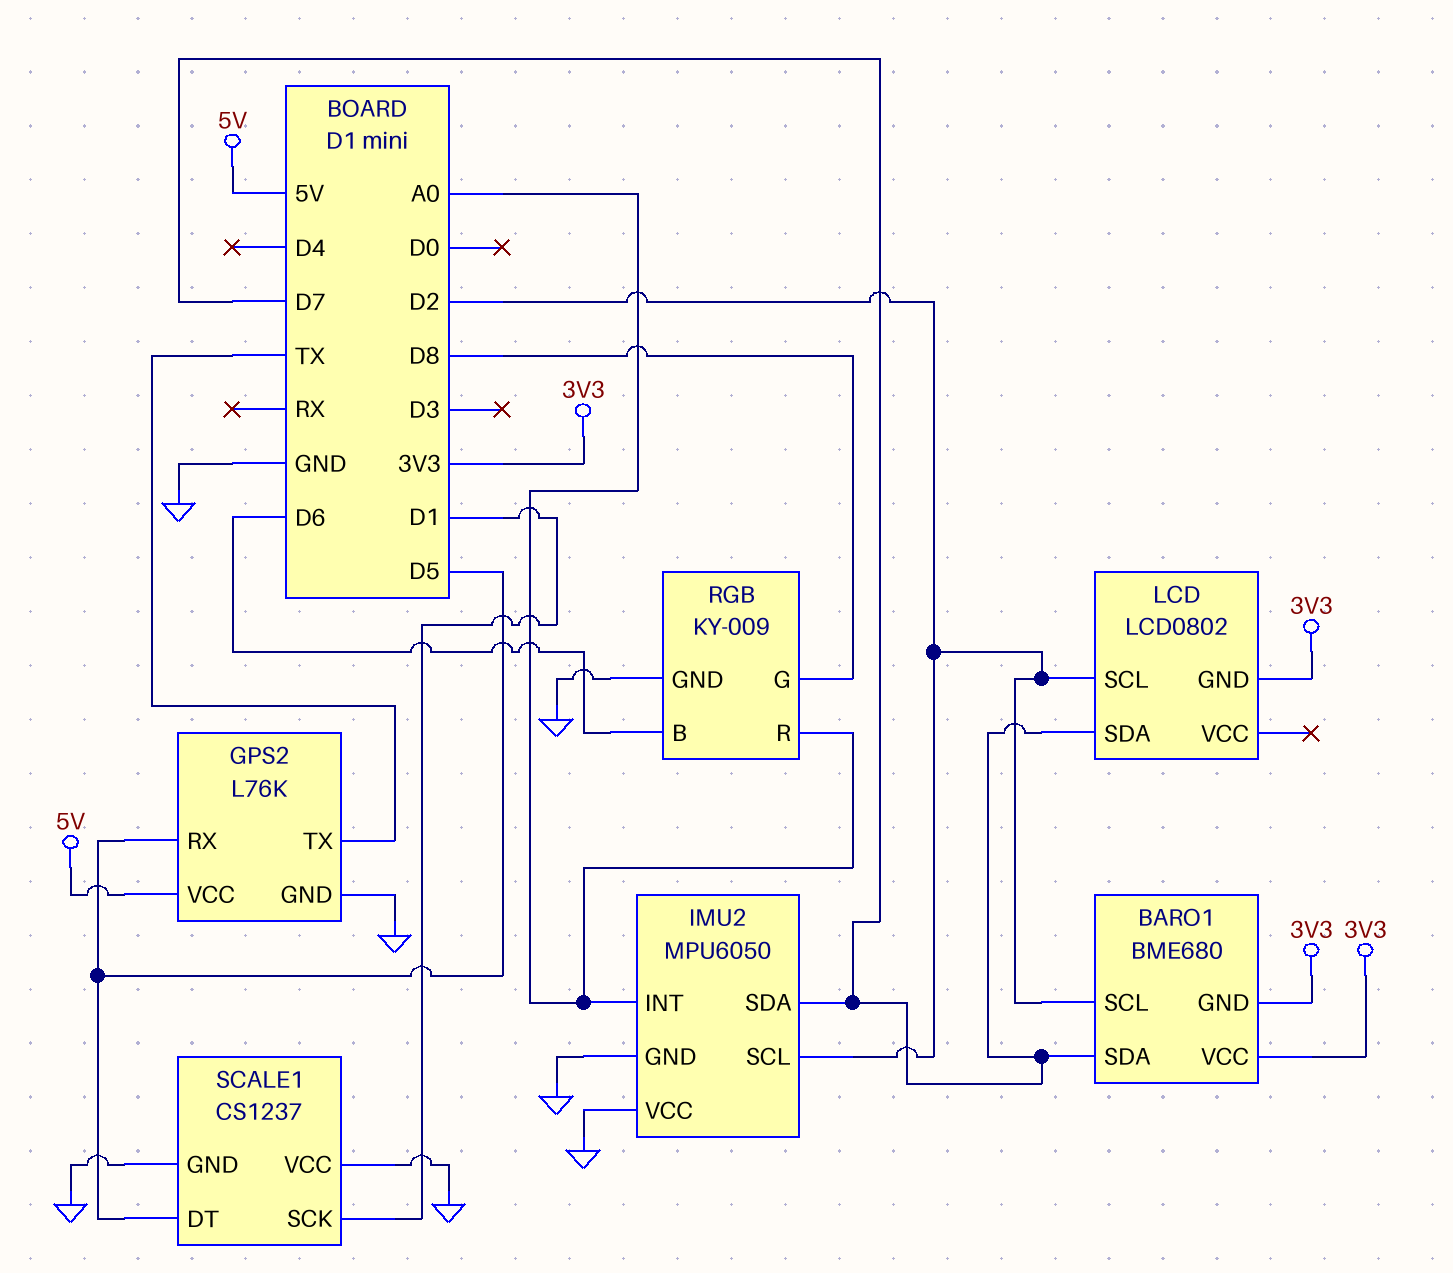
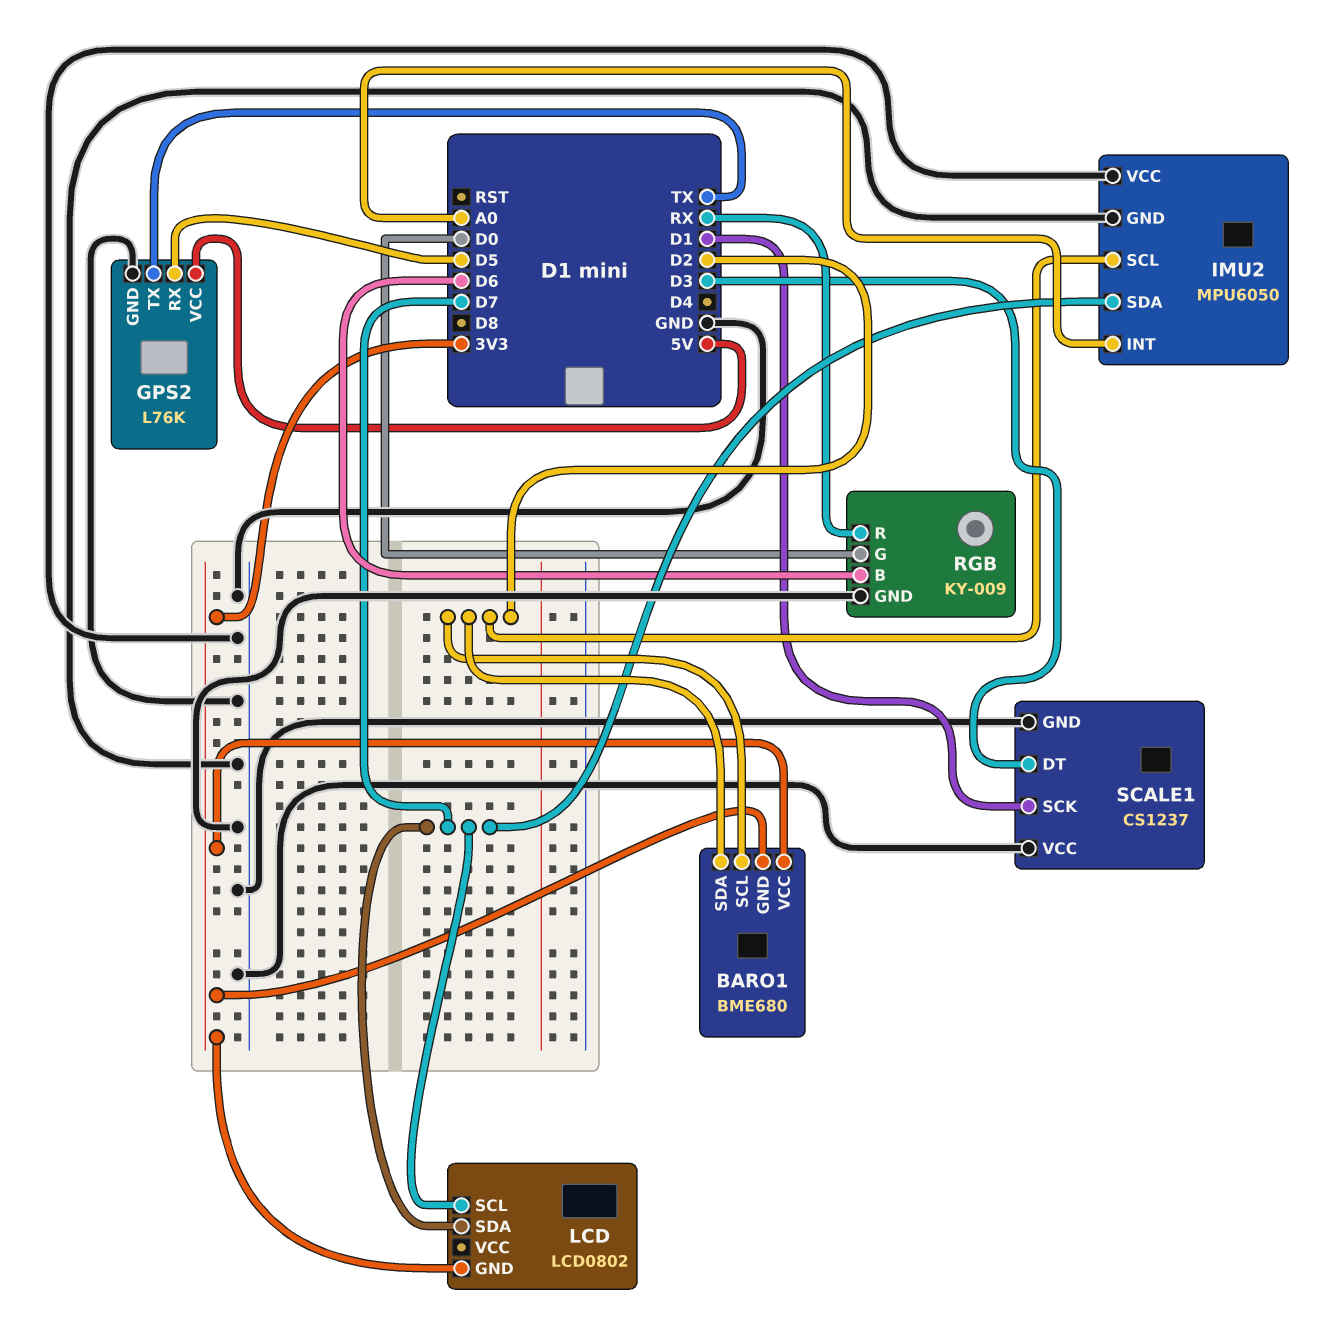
BARO1 pin SDA: D7 -> D2
LCD pin SCL: D2 -> D7
RGB pin G: D8 -> D0
RGB pin R: A0 -> RX
SCALE1 pin DT: D5 -> D3

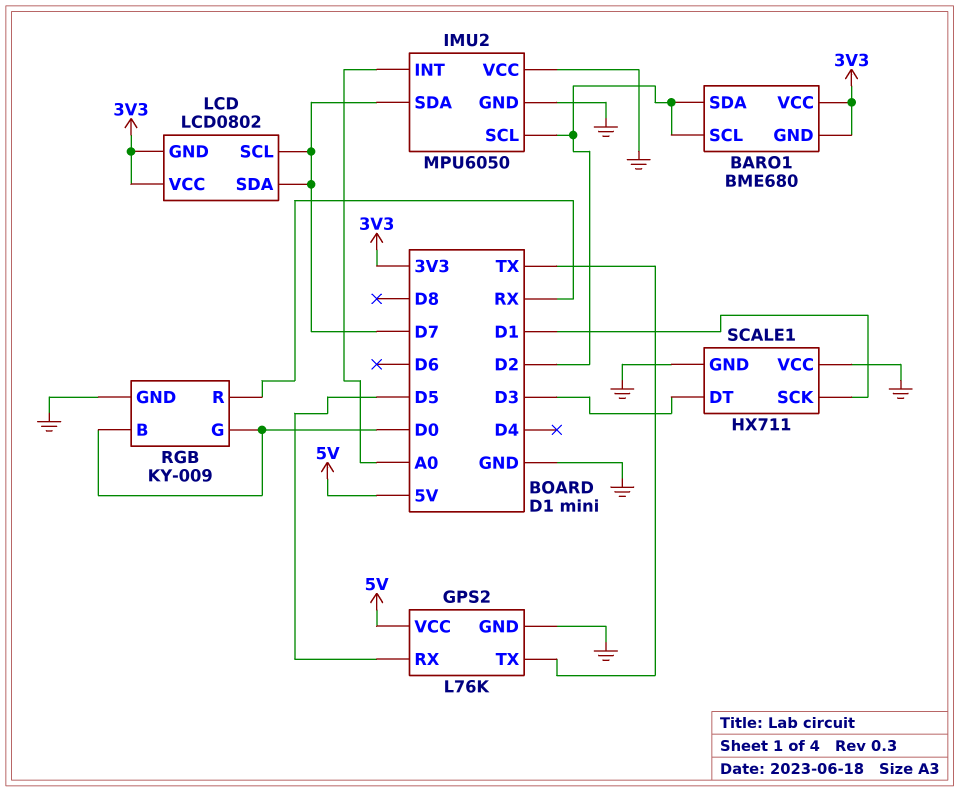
LCD pin VCC: none -> 3V3
RGB pin B: D6 -> D0
SCALE1: CS1237 -> HX711

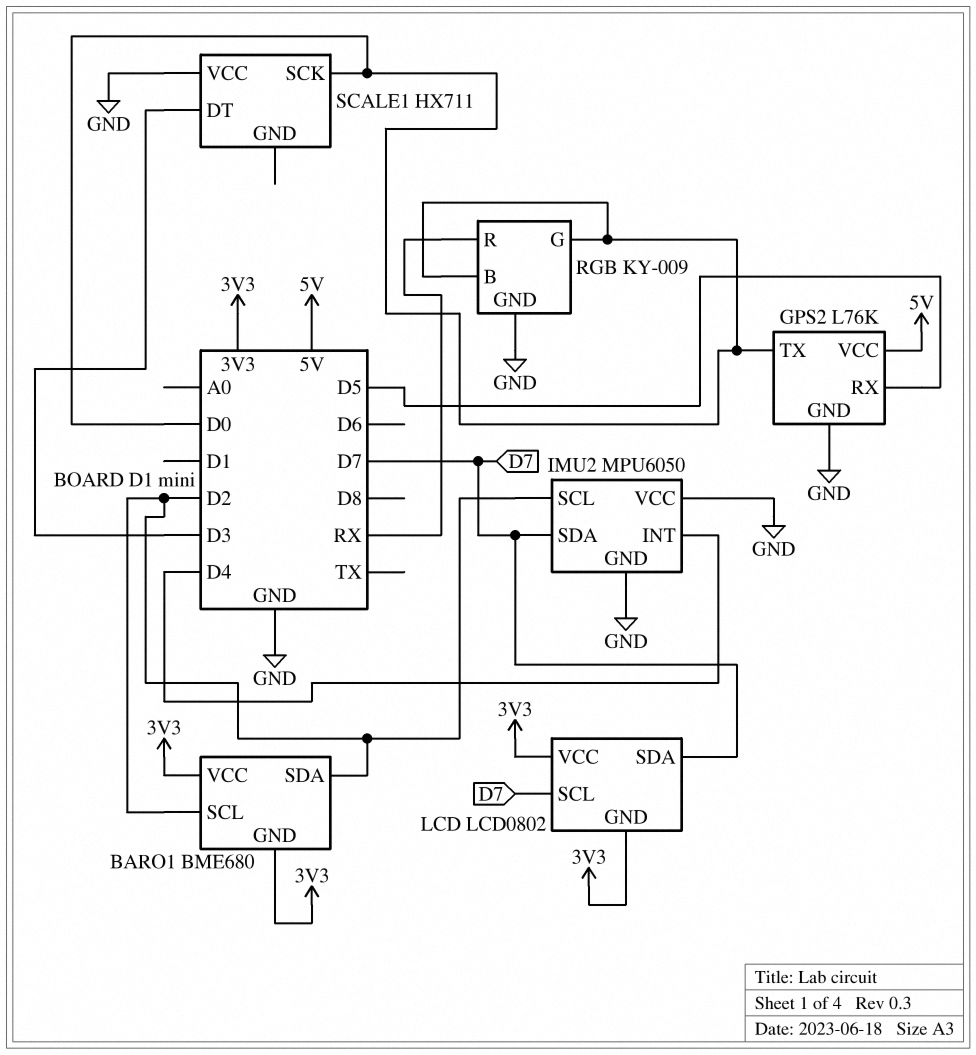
GPS2 pin TX: TX -> D0
IMU2 pin INT: A0 -> D4
SCALE1 pin GND: GND -> none
SCALE1 pin SCK: D1 -> D0

